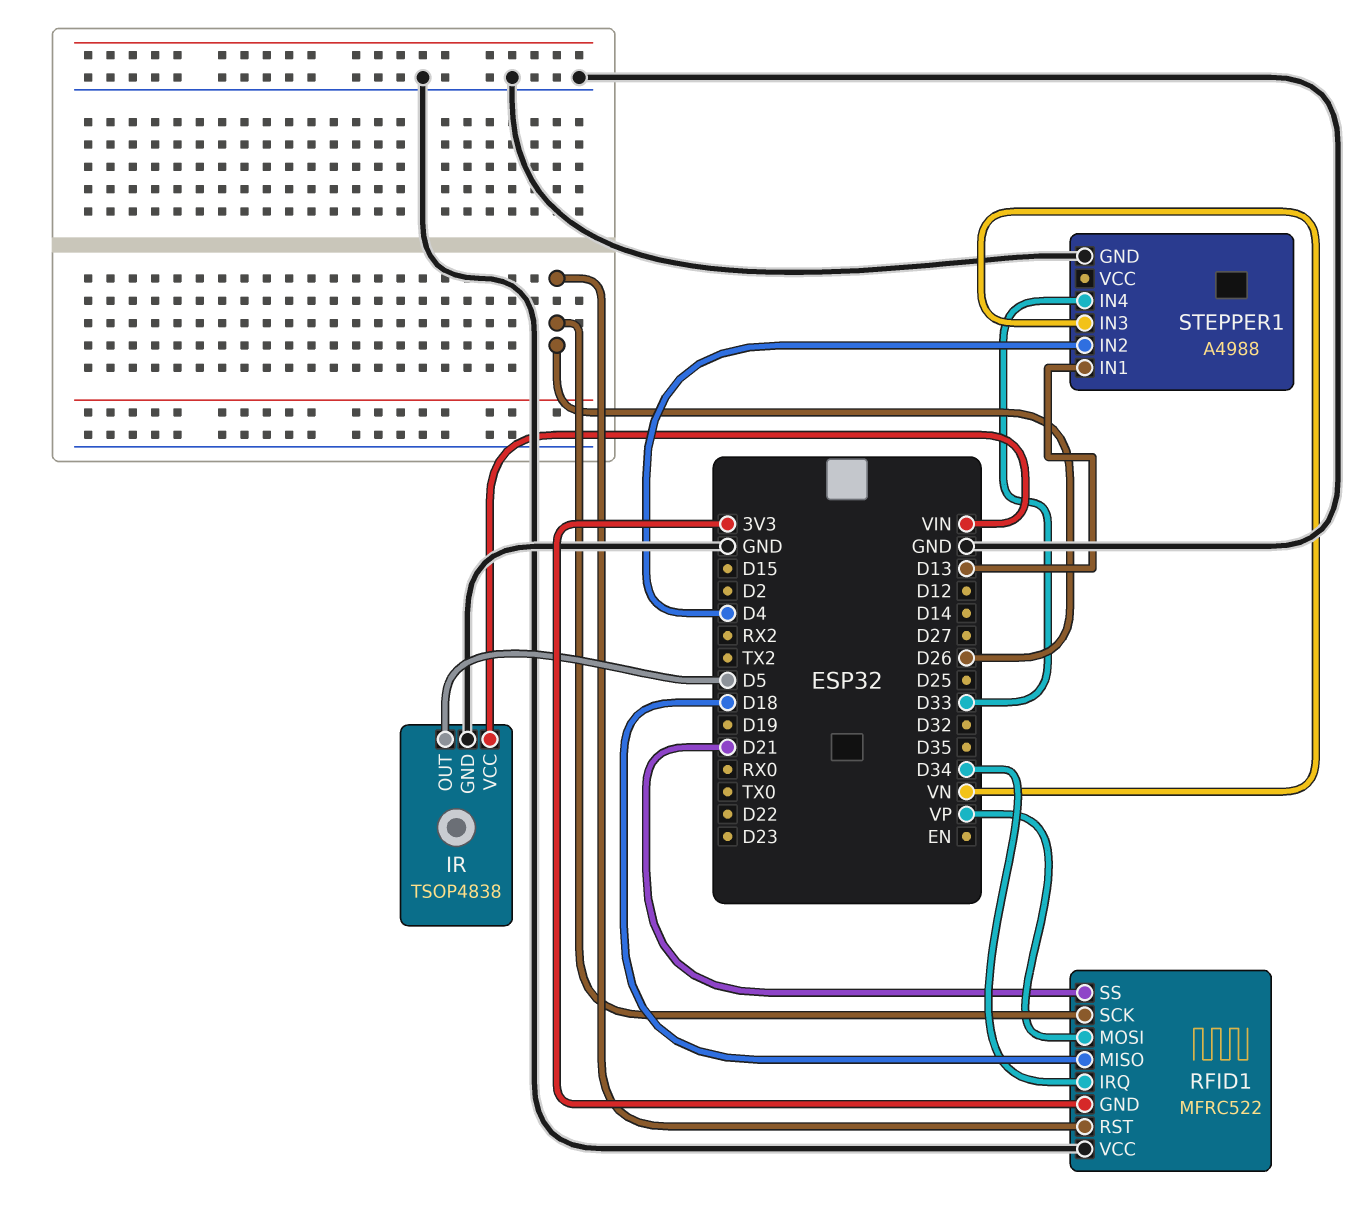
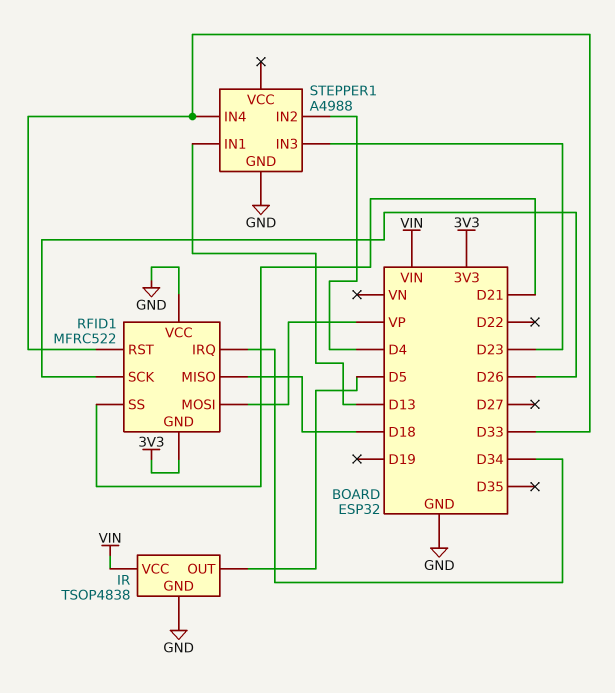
RFID1 pin RST: D26 -> D33
STEPPER1 pin IN3: VN -> D23

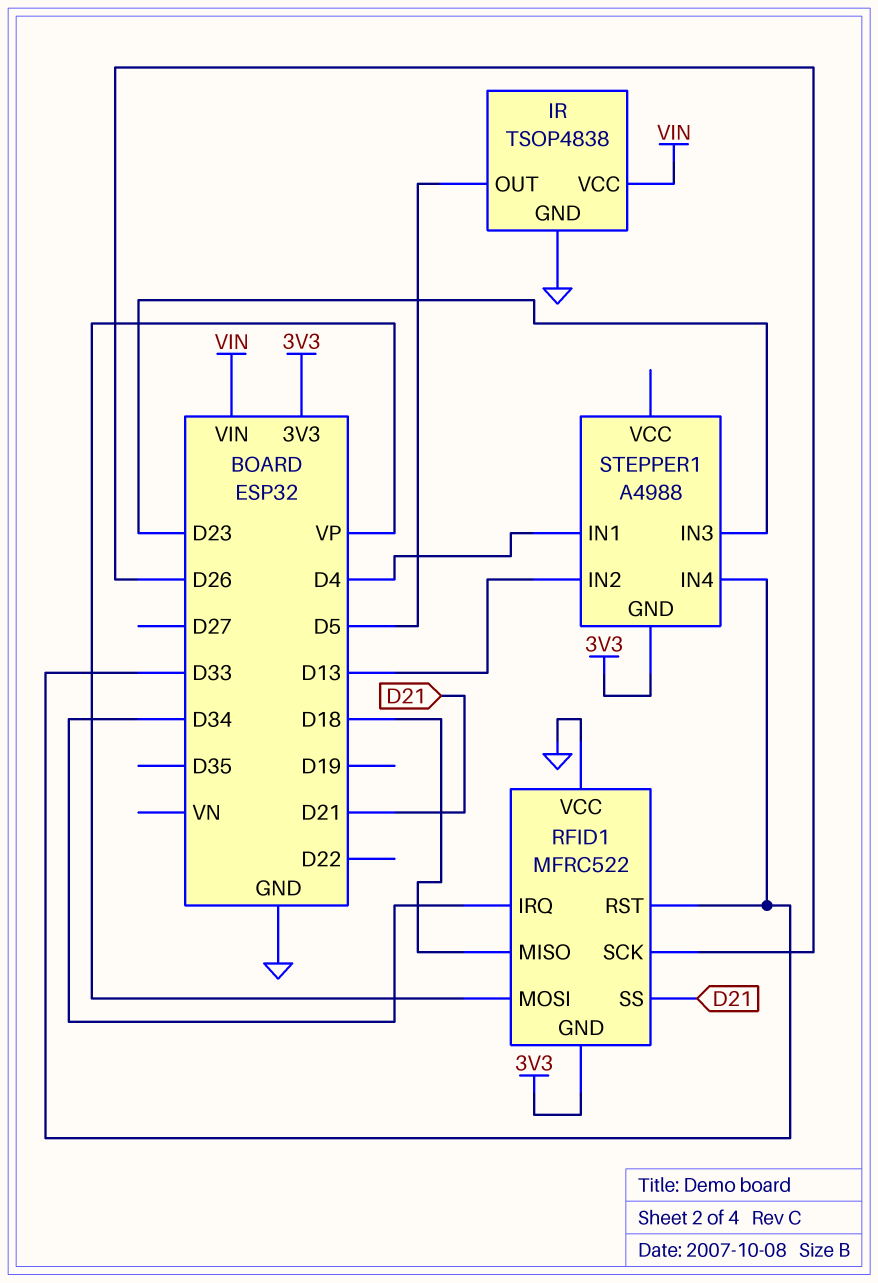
STEPPER1 pin GND: GND -> 3V3
STEPPER1 pin IN1: D13 -> D4
STEPPER1 pin IN2: D4 -> D13

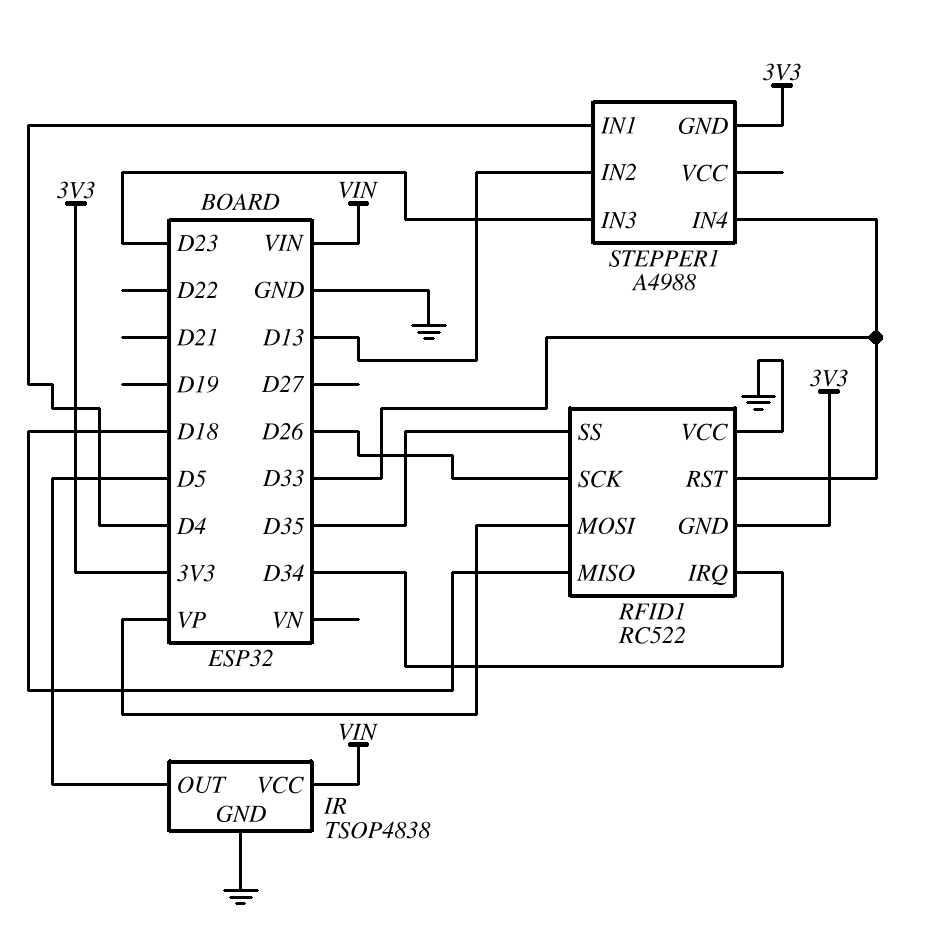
RFID1: MFRC522 -> RC522
RFID1 pin SS: D21 -> D35

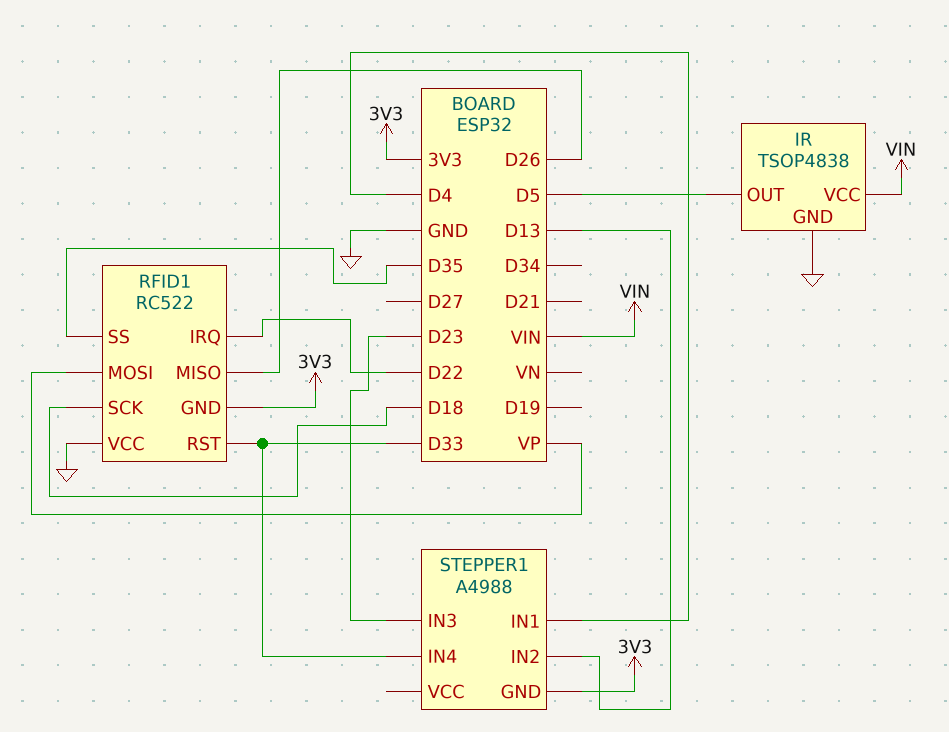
RFID1 pin IRQ: D34 -> D22
RFID1 pin MISO: D18 -> D26
RFID1 pin SCK: D26 -> D18

